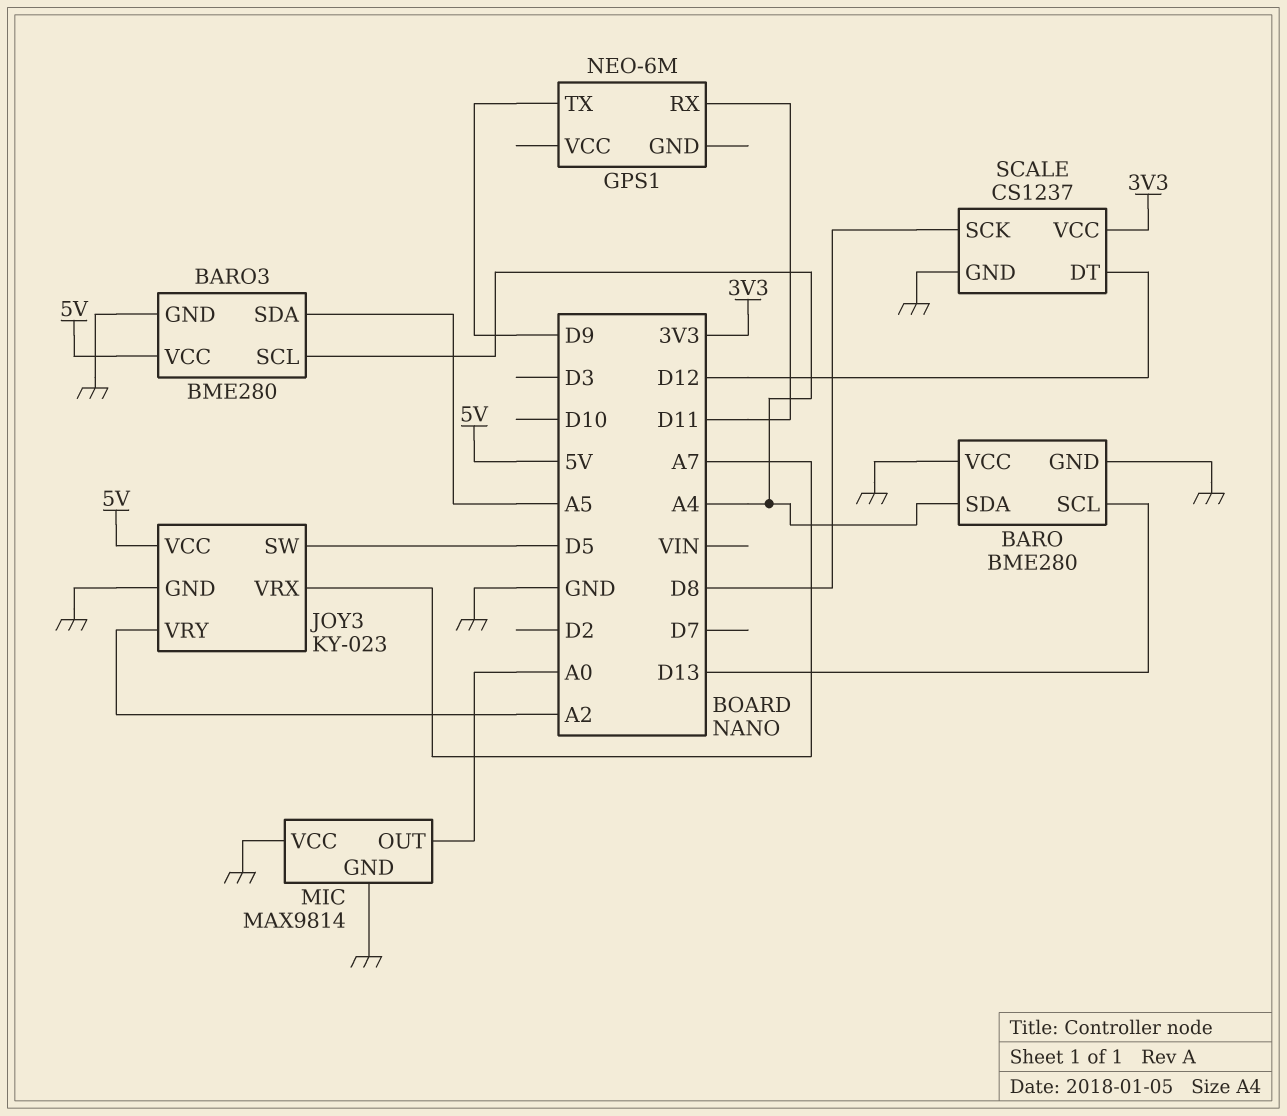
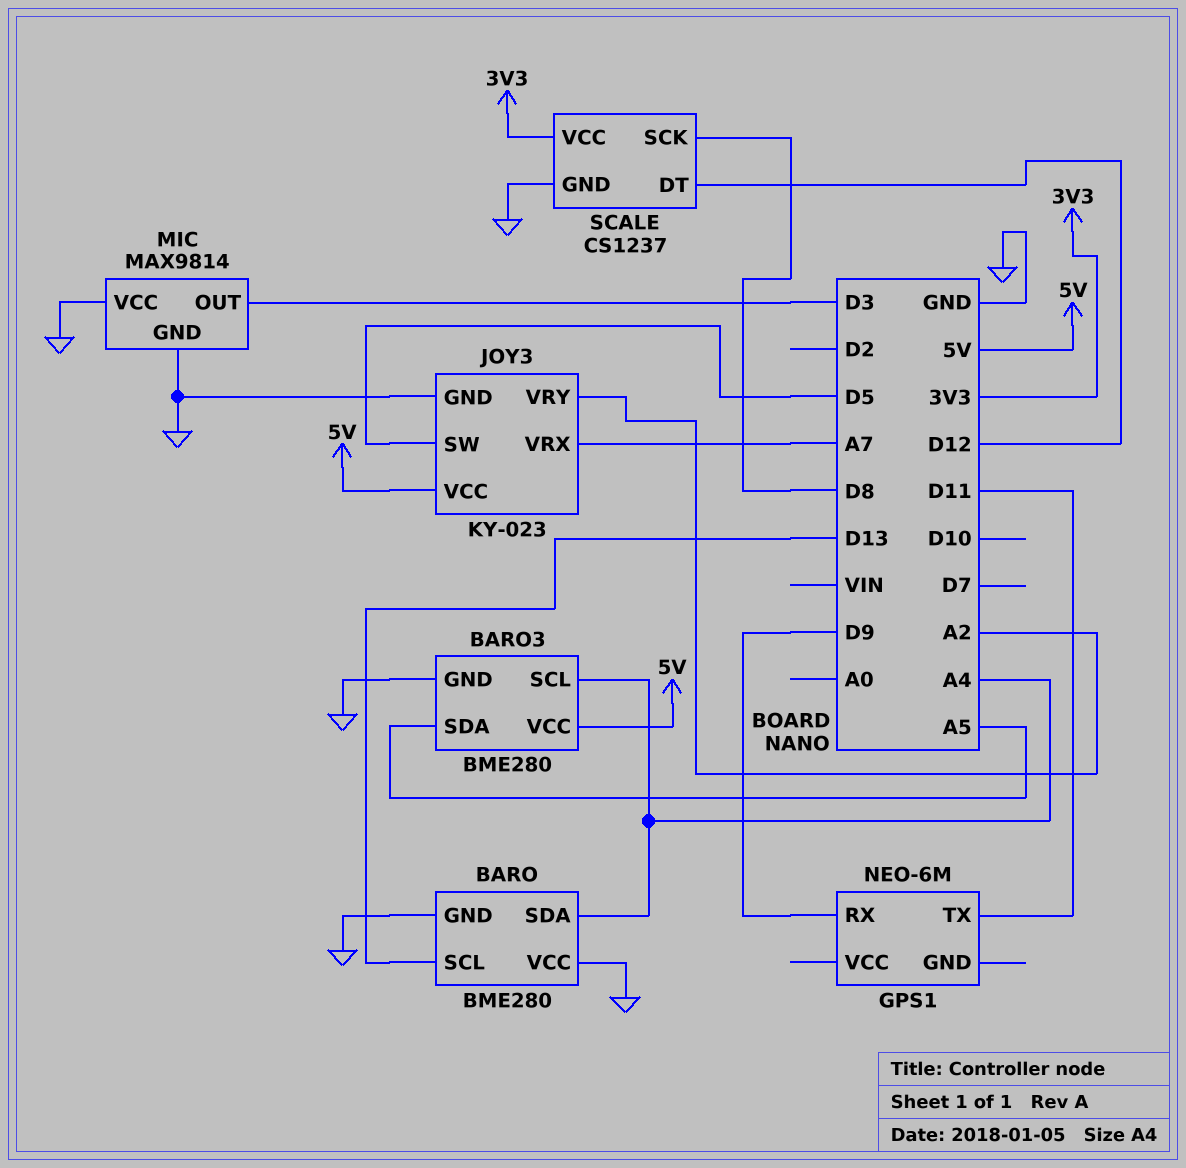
GPS1 pin RX: D11 -> D9
GPS1 pin TX: D9 -> D11
MIC pin OUT: A0 -> D3

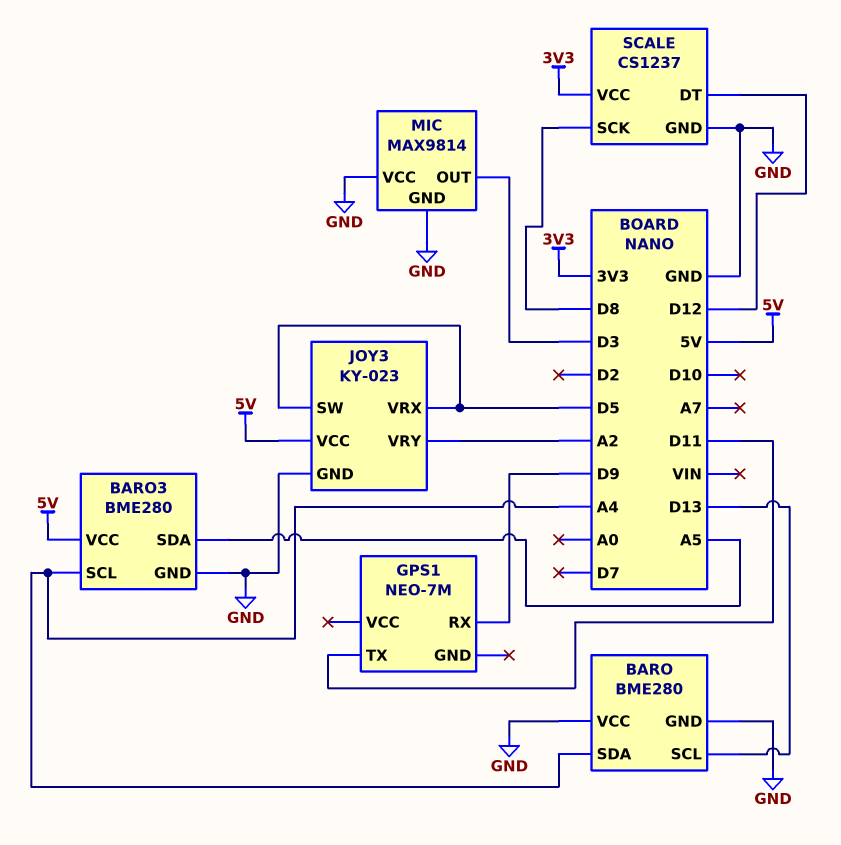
GPS1: NEO-6M -> NEO-7M
JOY3 pin VRX: A7 -> D5

